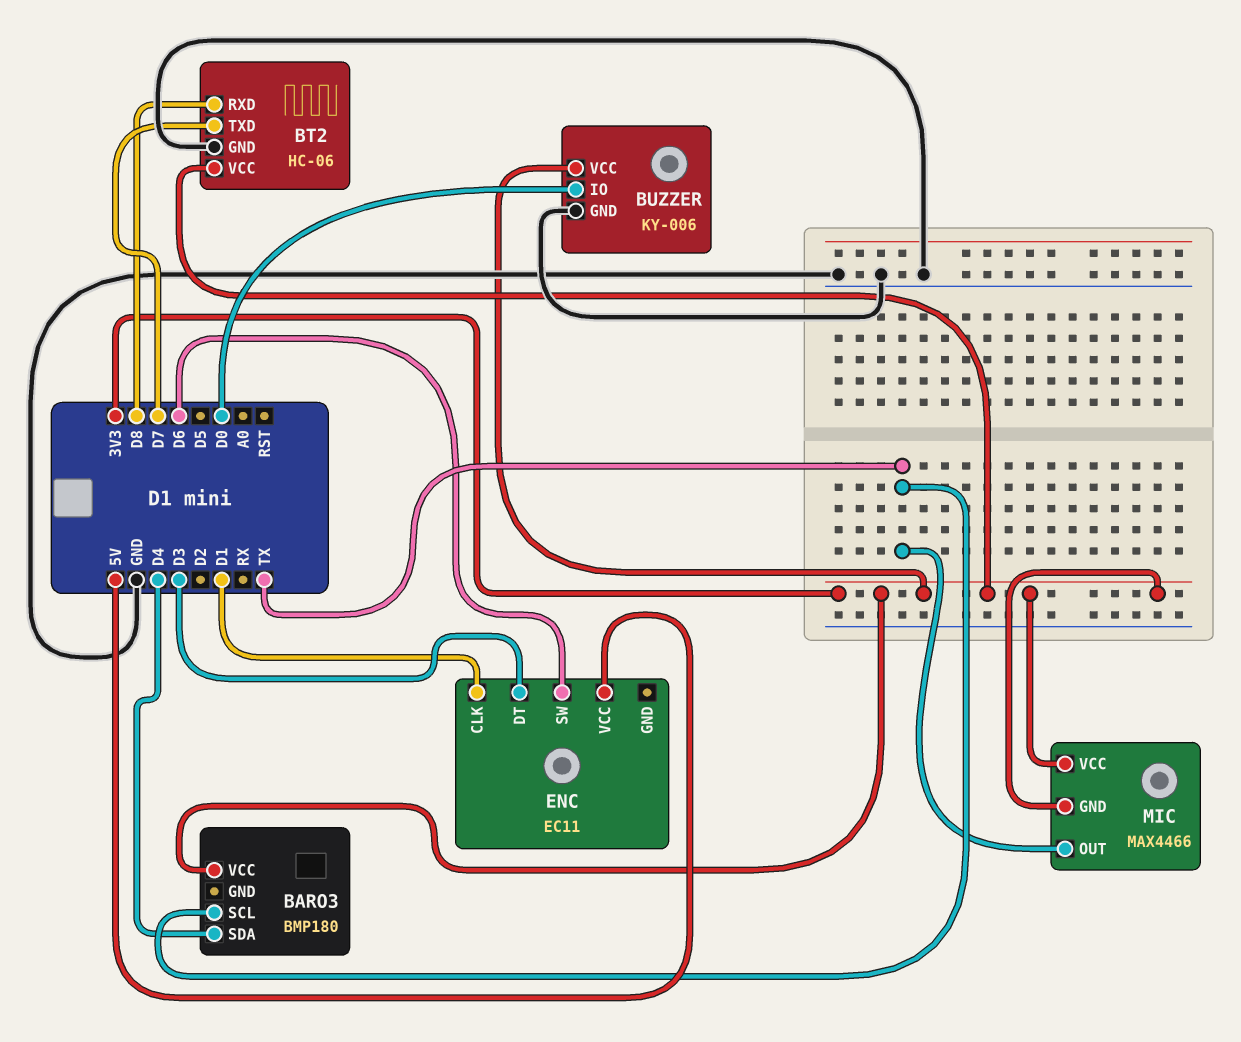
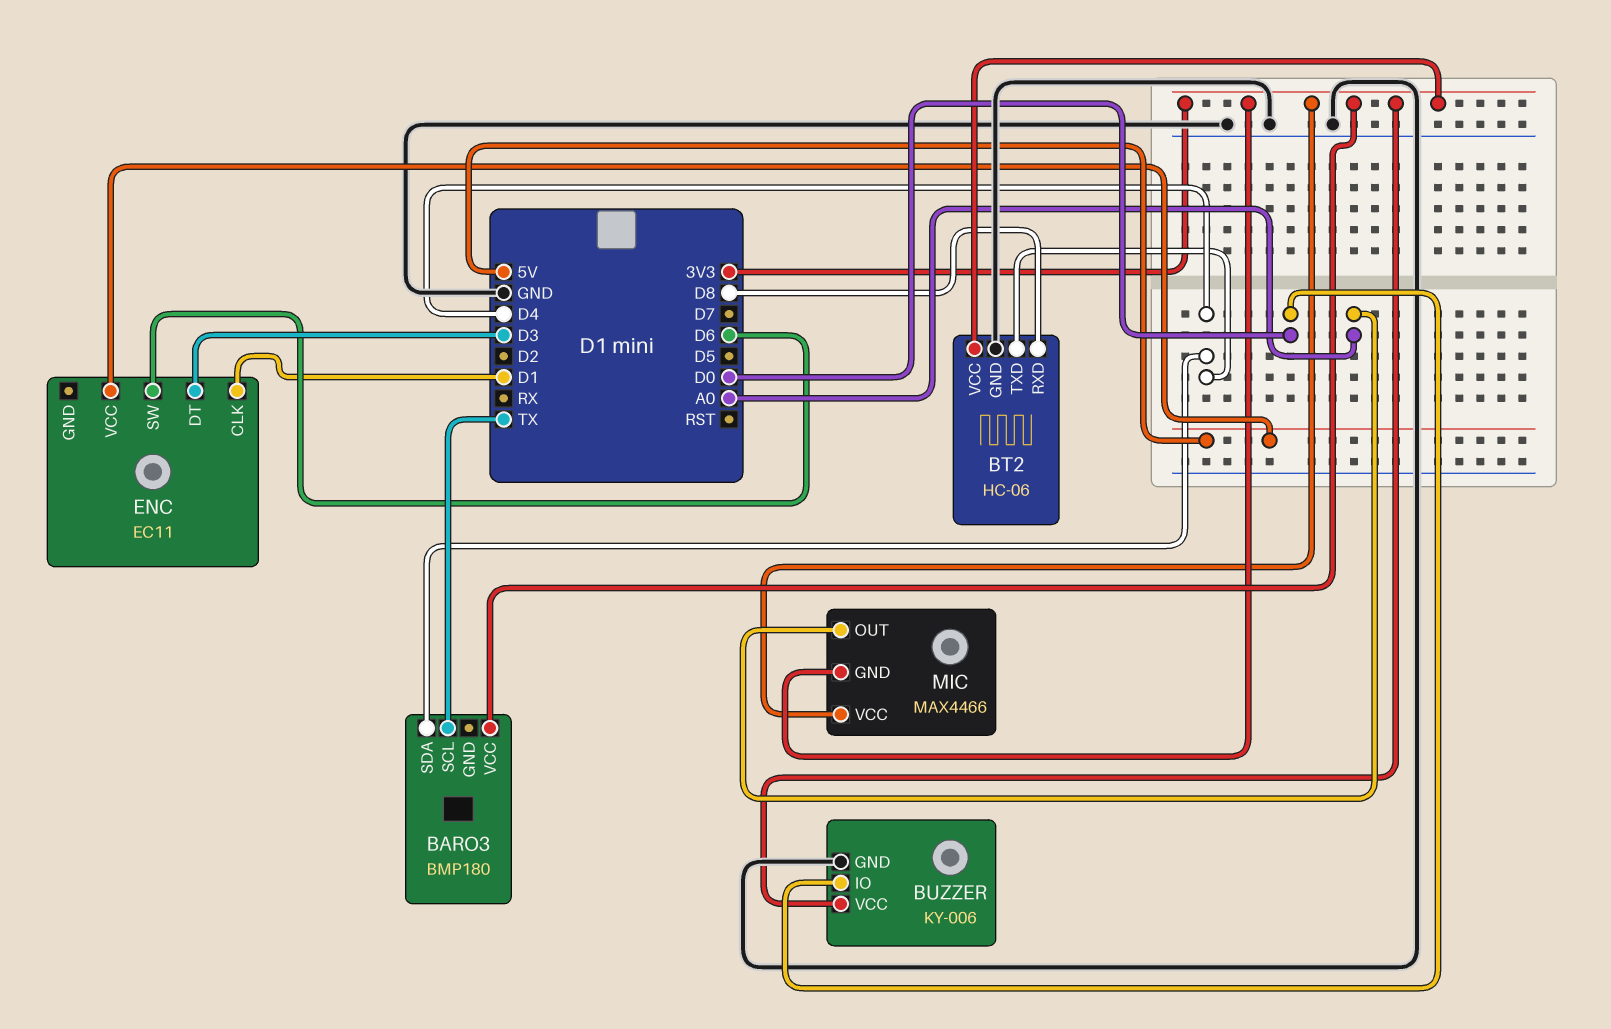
BT2 pin TXD: D7 -> D4
MIC pin OUT: TX -> A0

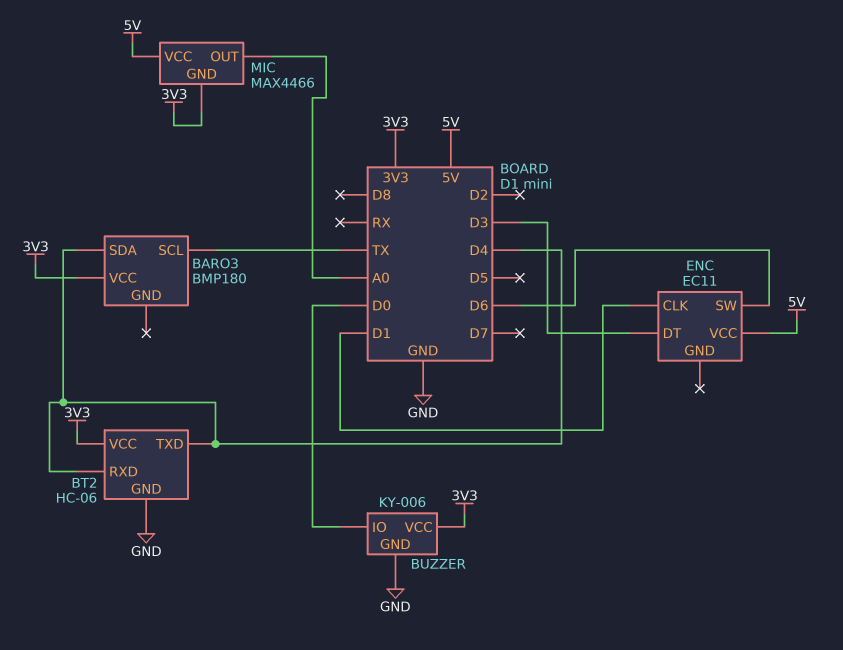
BT2 pin RXD: D8 -> D4
MIC pin VCC: 3V3 -> 5V

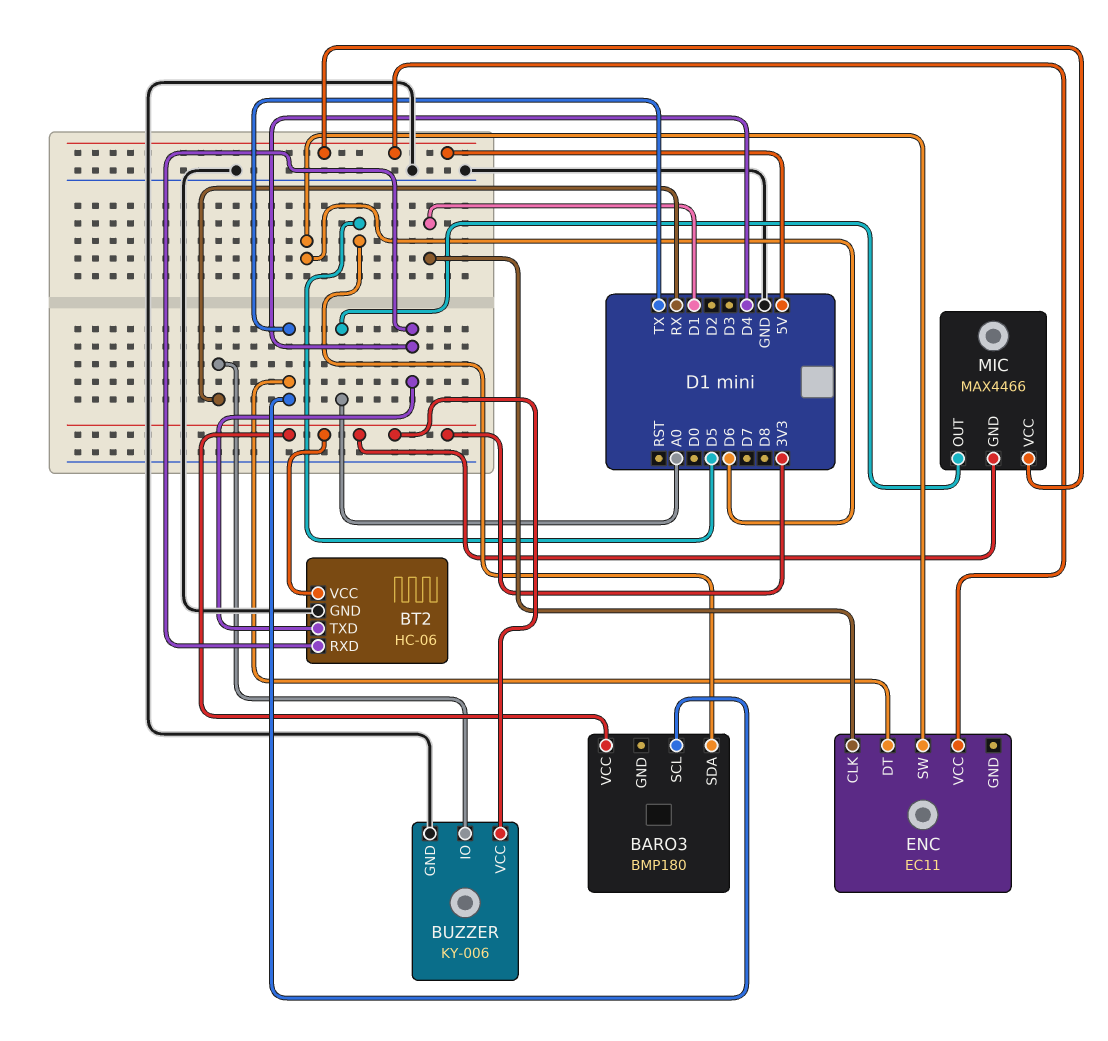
BARO3 pin SDA: D4 -> D5
BUZZER pin IO: D0 -> RX
ENC pin DT: D3 -> TX

